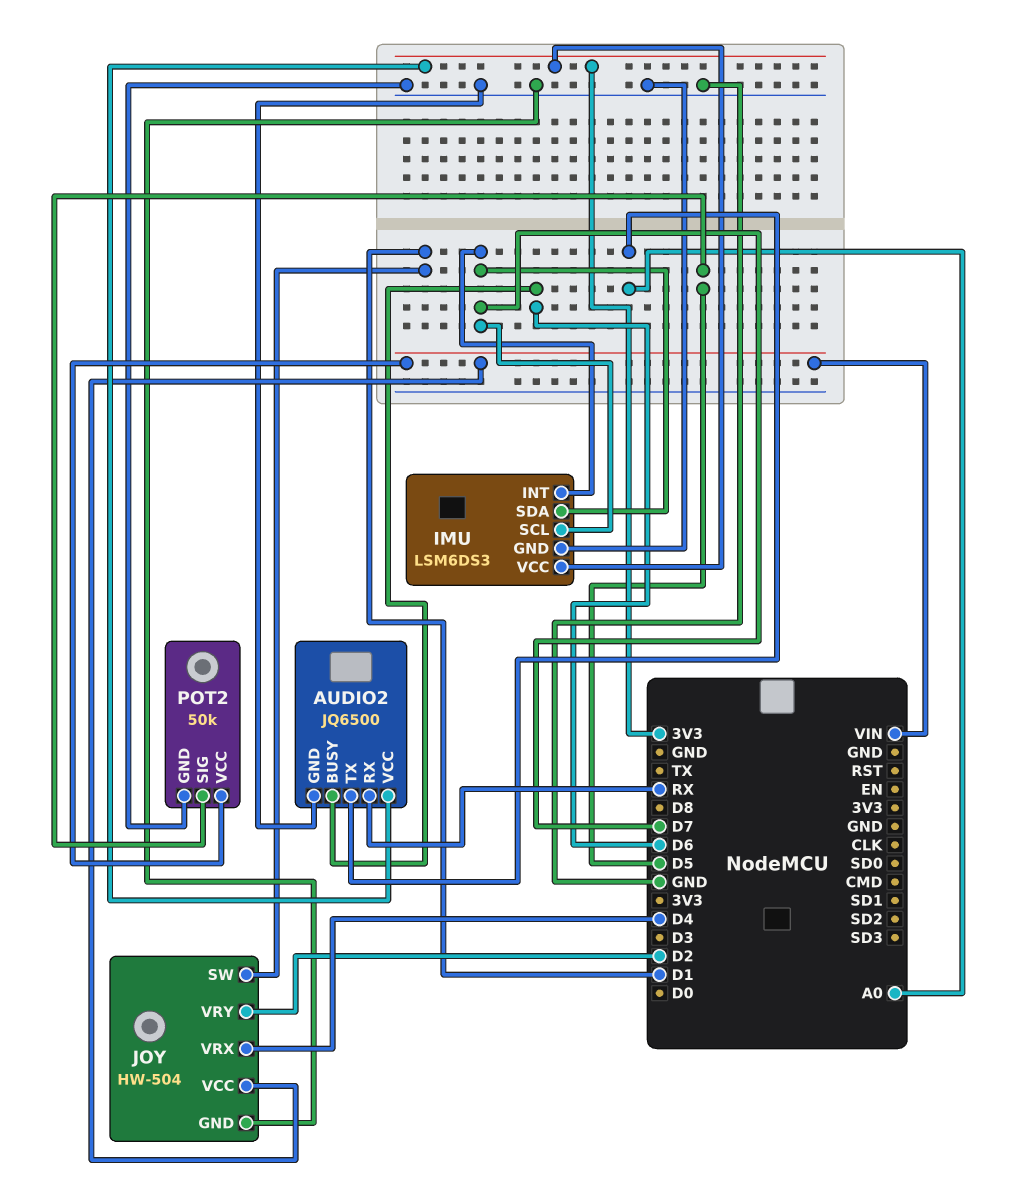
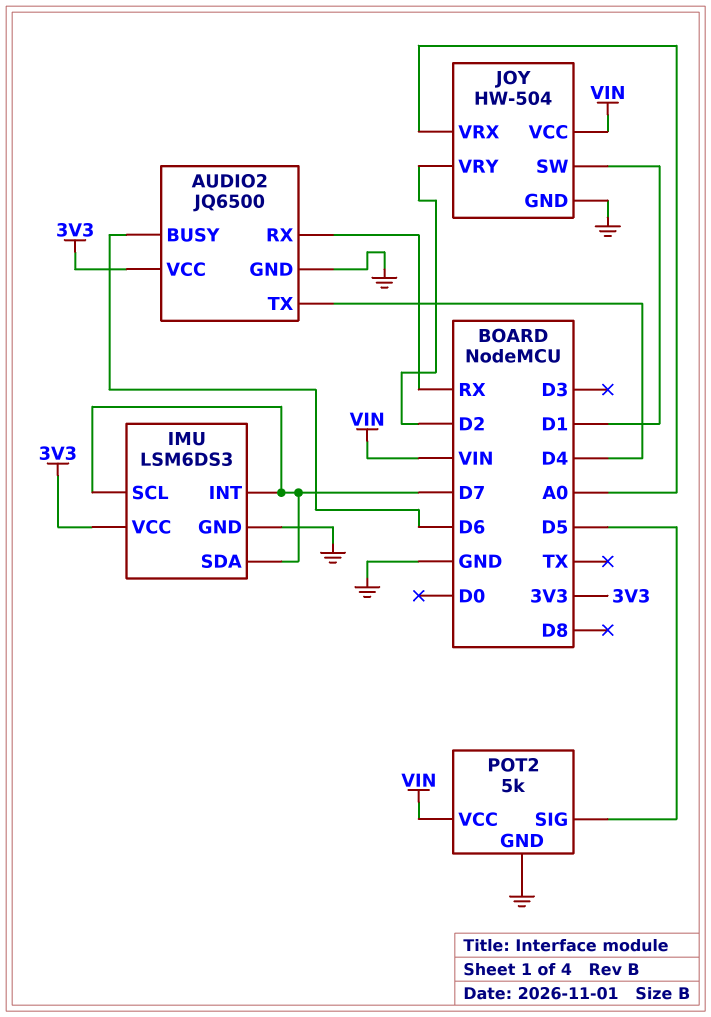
AUDIO2 pin TX: A0 -> D4
JOY pin VRX: D4 -> A0
POT2: 50k -> 5k

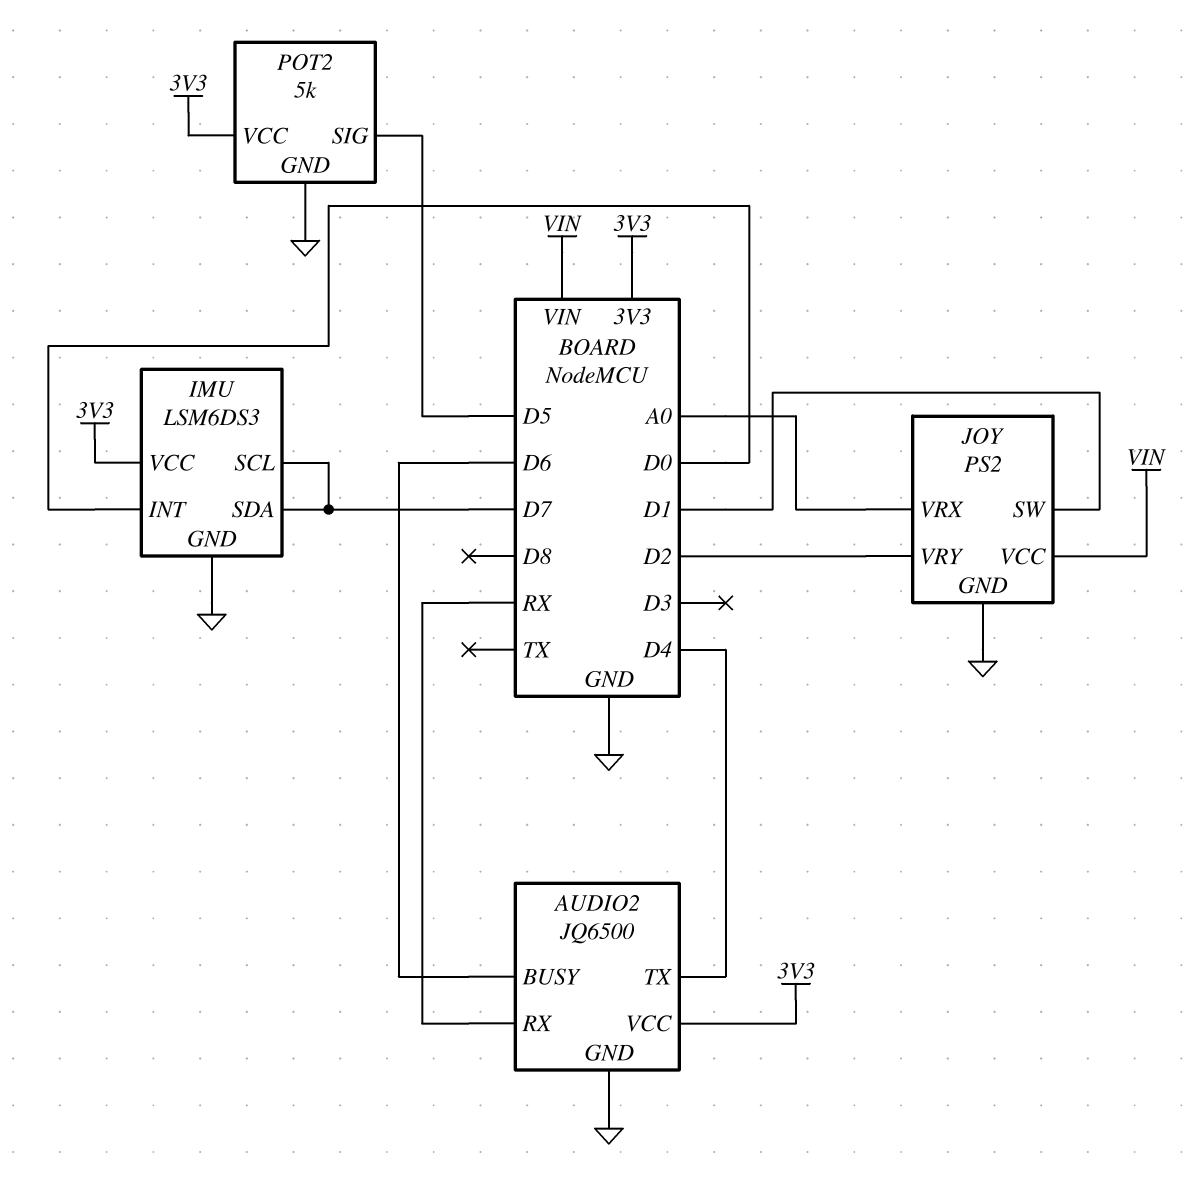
IMU pin INT: D7 -> D0
JOY: HW-504 -> PS2
POT2 pin VCC: VIN -> 3V3

